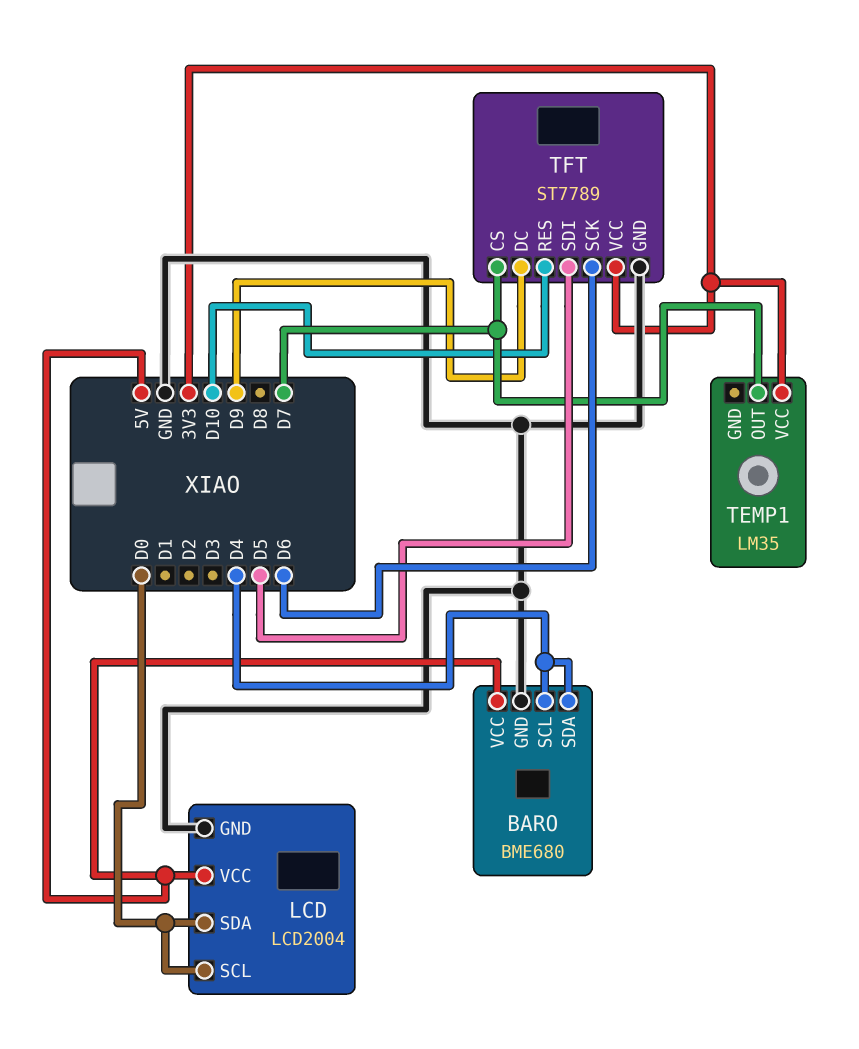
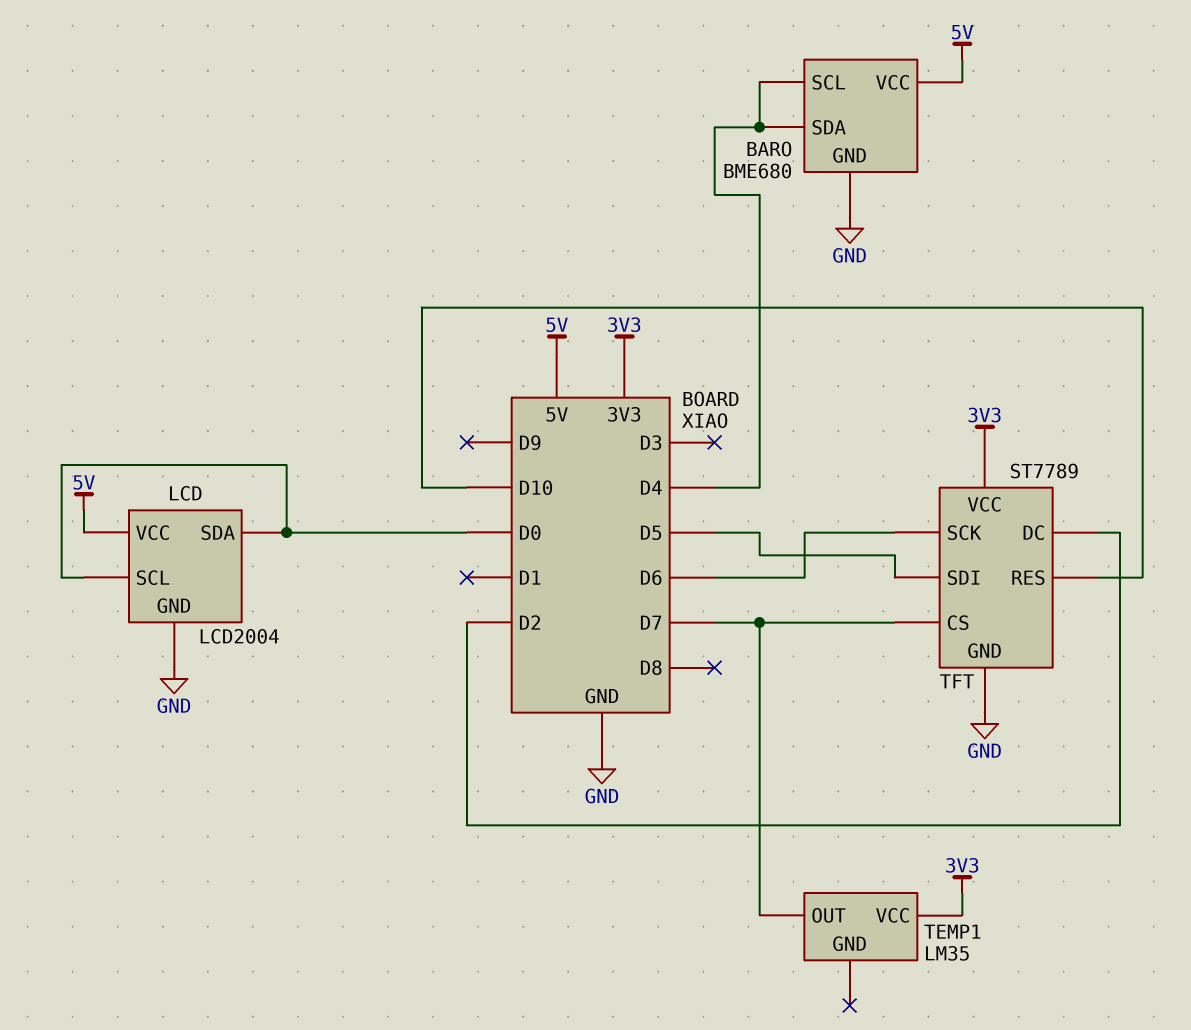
TFT pin DC: D9 -> D2

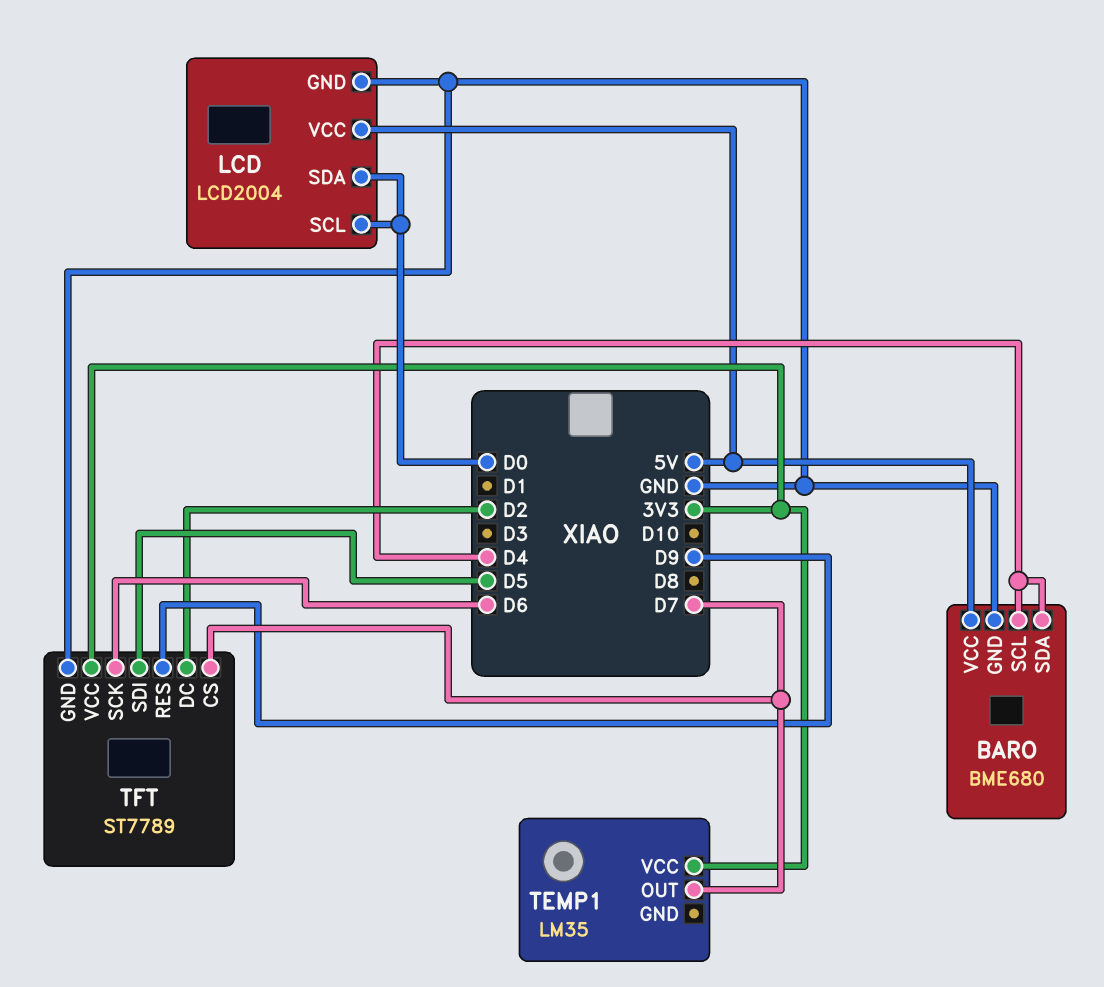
TFT pin RES: D10 -> D9

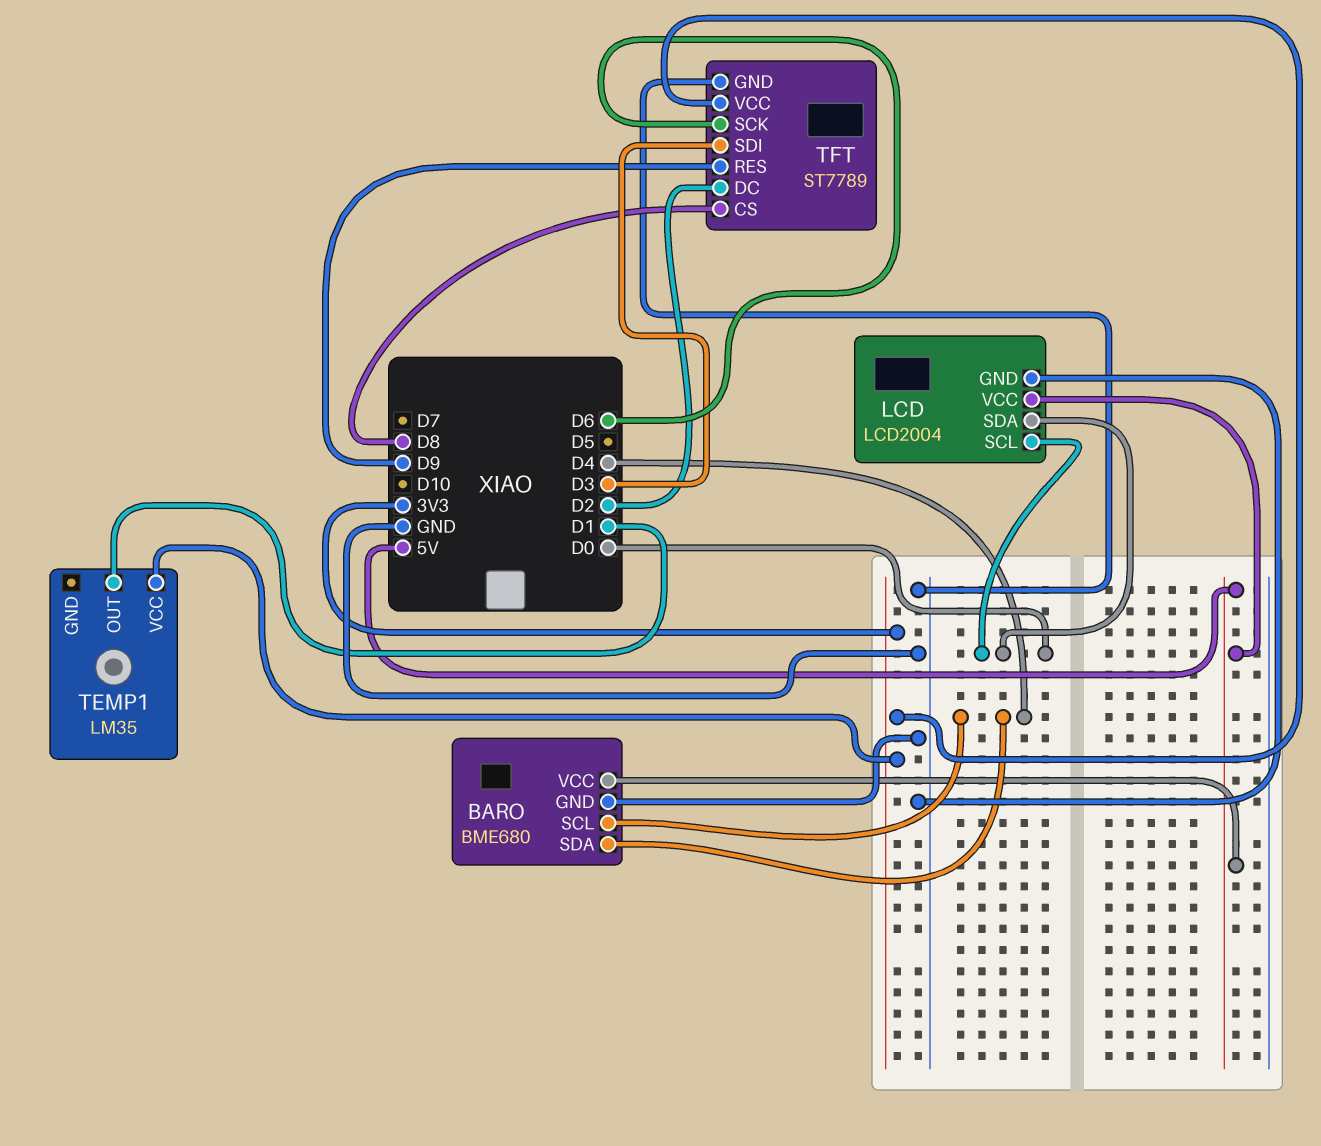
TEMP1 pin OUT: D7 -> D1
TFT pin CS: D7 -> D8
TFT pin SDI: D5 -> D3

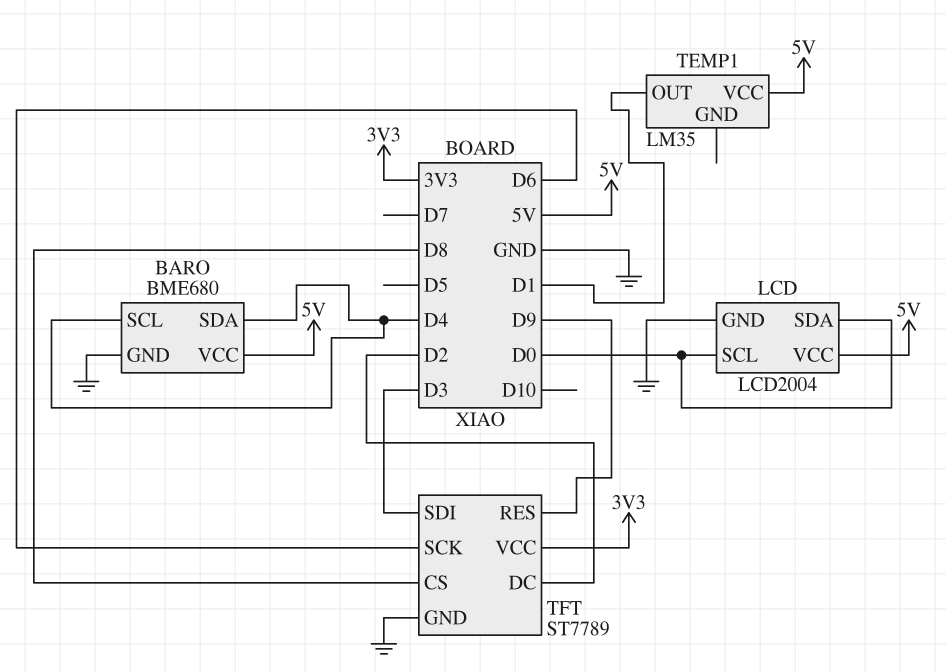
TEMP1 pin VCC: 3V3 -> 5V

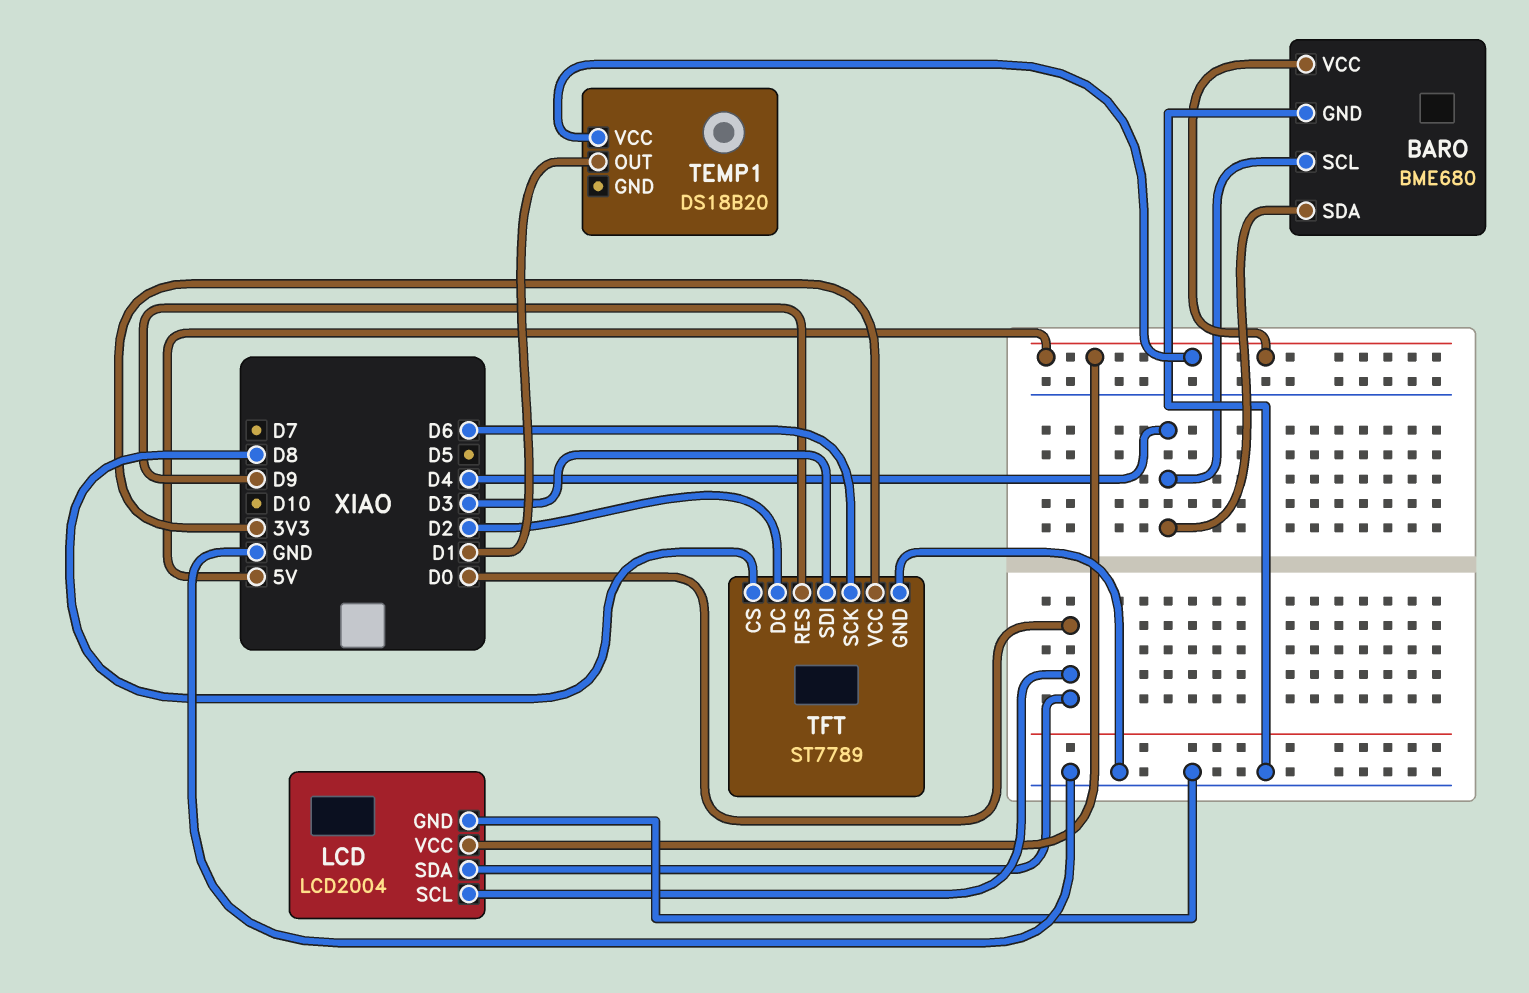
TEMP1: LM35 -> DS18B20

